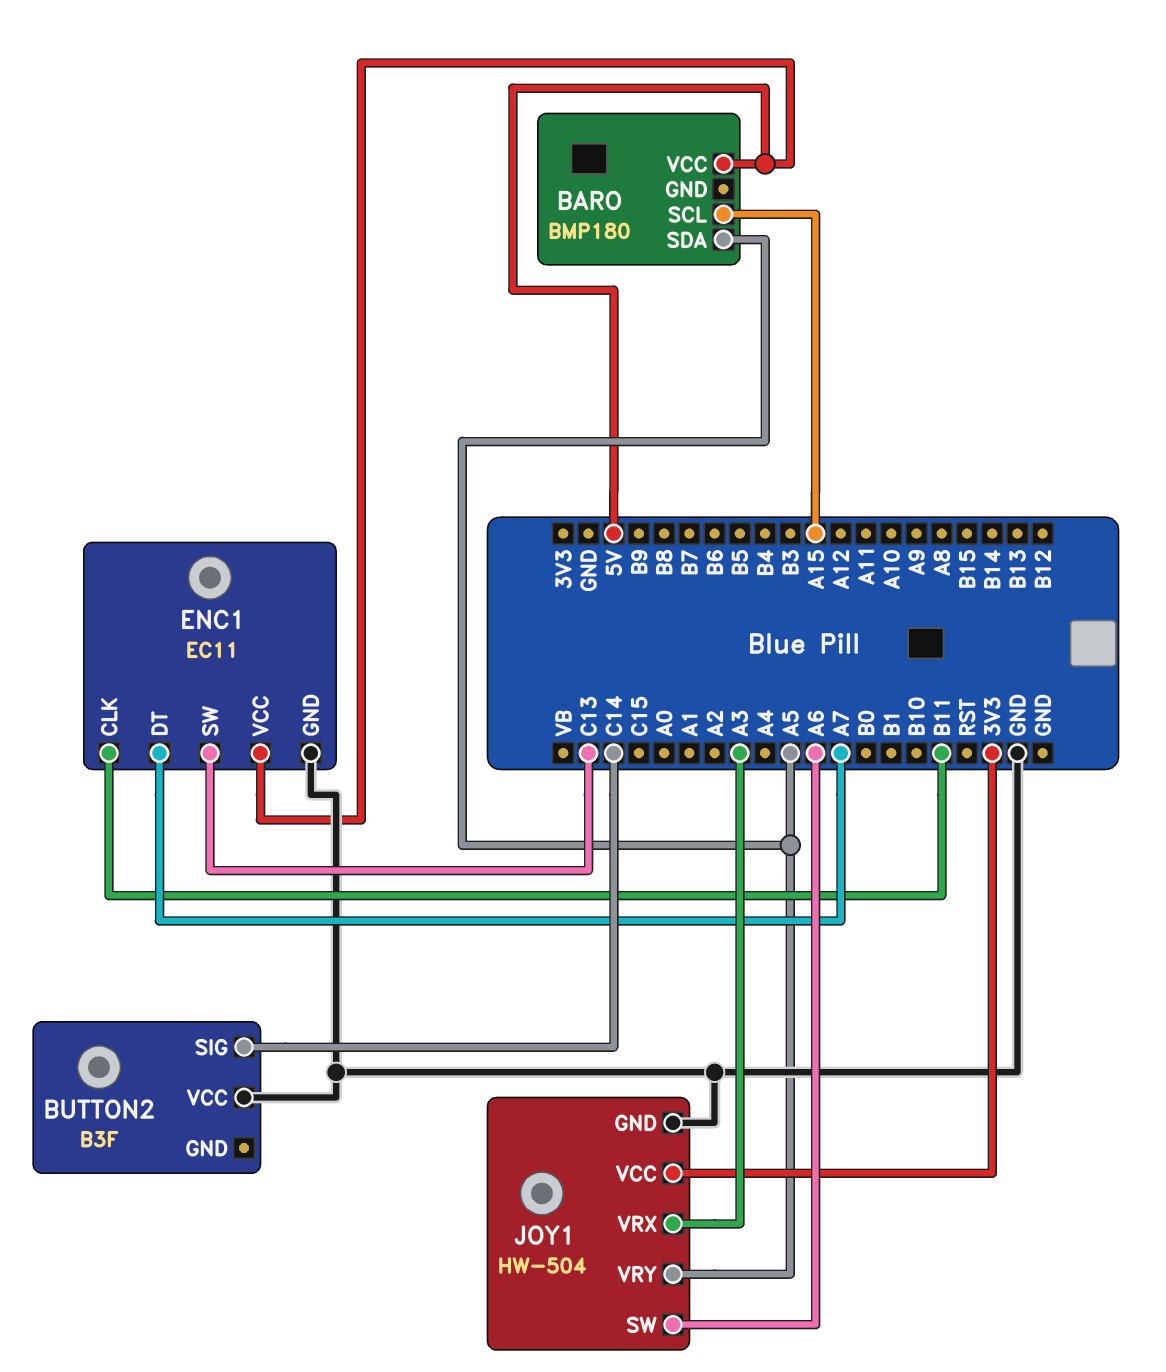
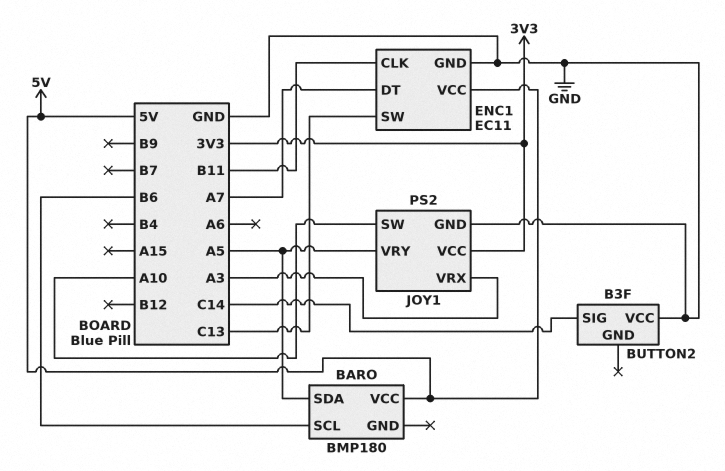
BARO pin SCL: A15 -> B6
JOY1: HW-504 -> PS2
JOY1 pin SW: A6 -> A10

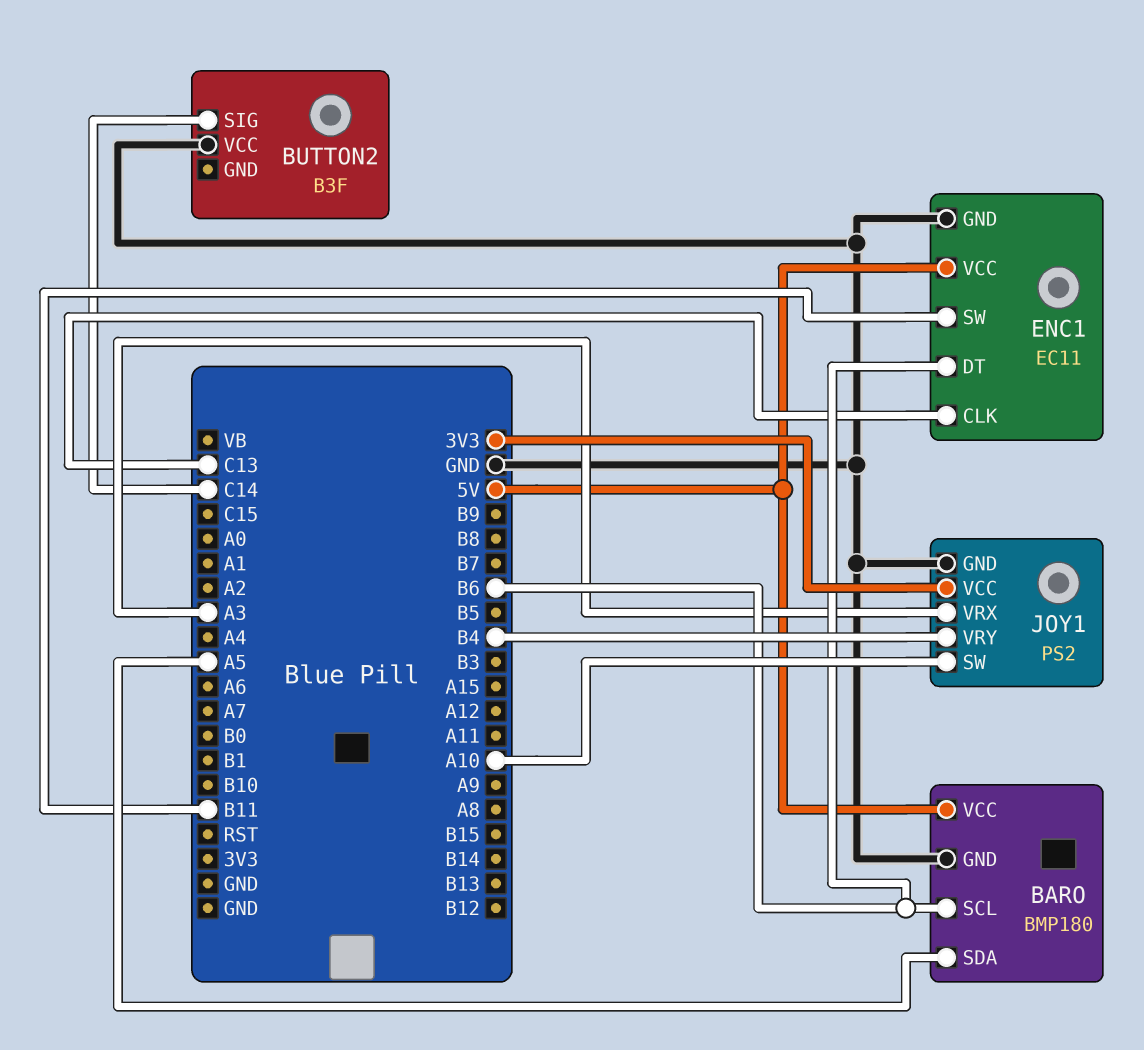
BARO pin GND: none -> GND
ENC1 pin CLK: B11 -> C13
ENC1 pin DT: A7 -> B6
ENC1 pin SW: C13 -> B11
JOY1 pin VRY: A5 -> B4

